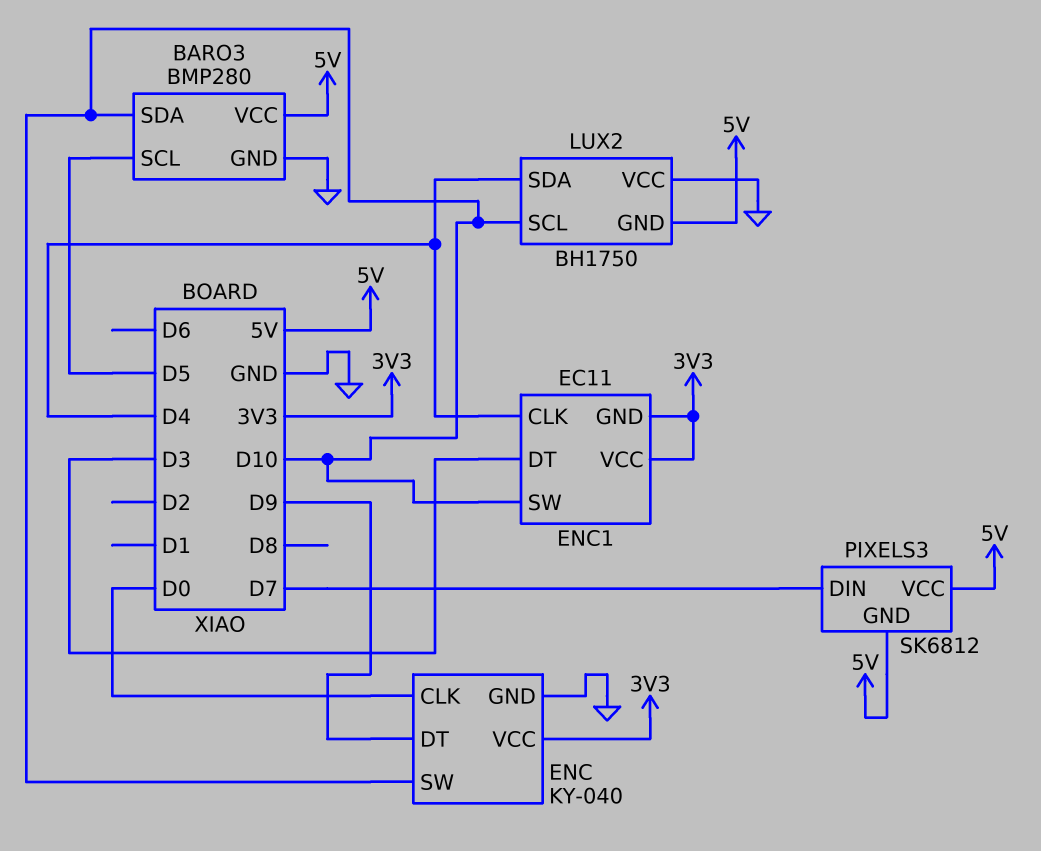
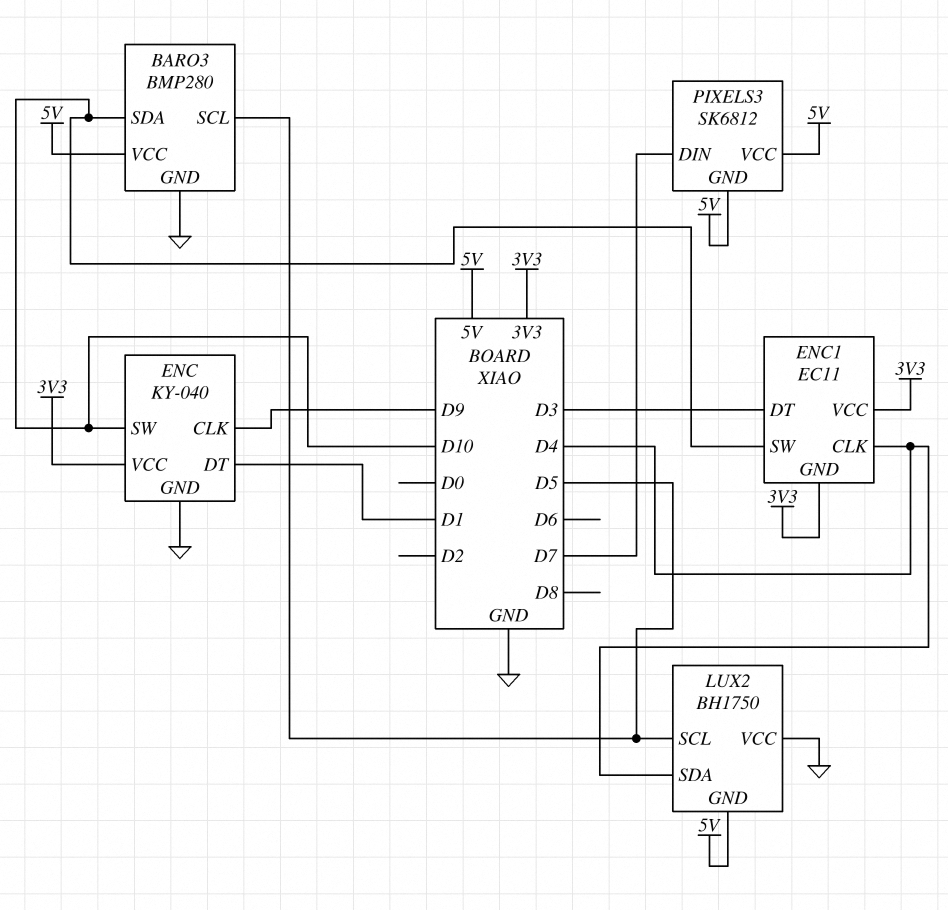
ENC pin CLK: D0 -> D9
ENC pin DT: D9 -> D1
LUX2 pin SCL: D10 -> D5

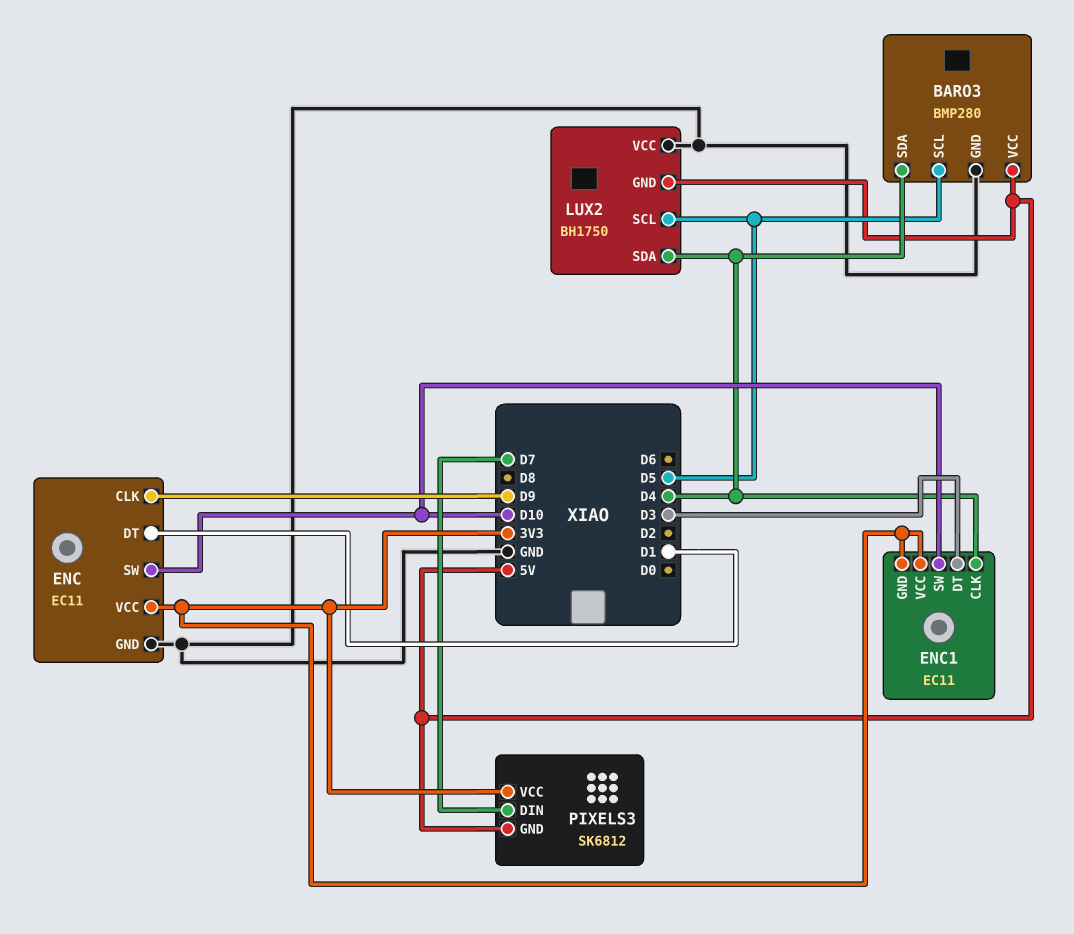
BARO3 pin SDA: D10 -> D4
ENC: KY-040 -> EC11
PIXELS3 pin VCC: 5V -> 3V3

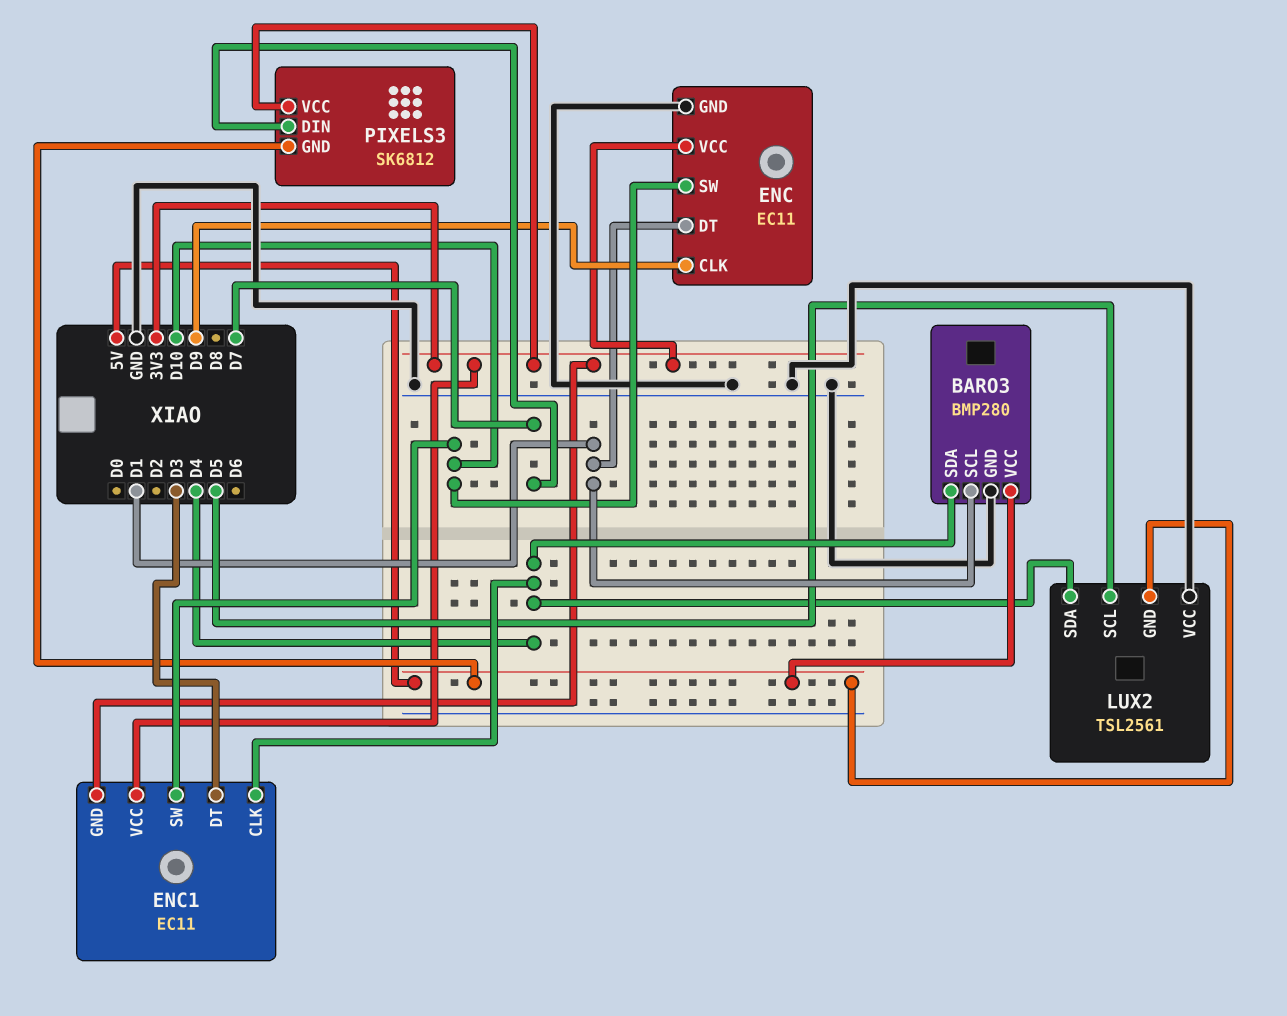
BARO3 pin SCL: D5 -> D1
LUX2: BH1750 -> TSL2561

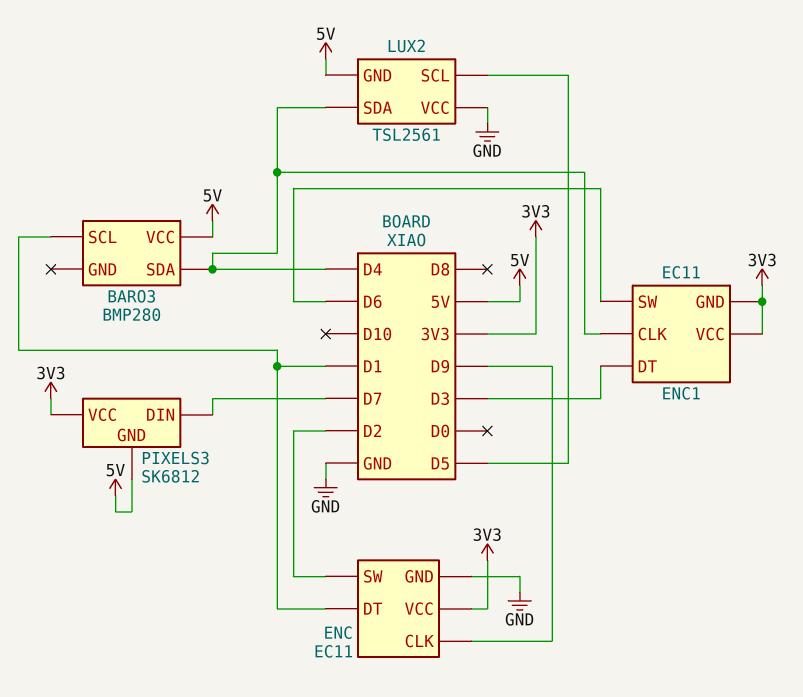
BARO3 pin GND: GND -> none
ENC pin SW: D10 -> D2
ENC1 pin SW: D10 -> D6

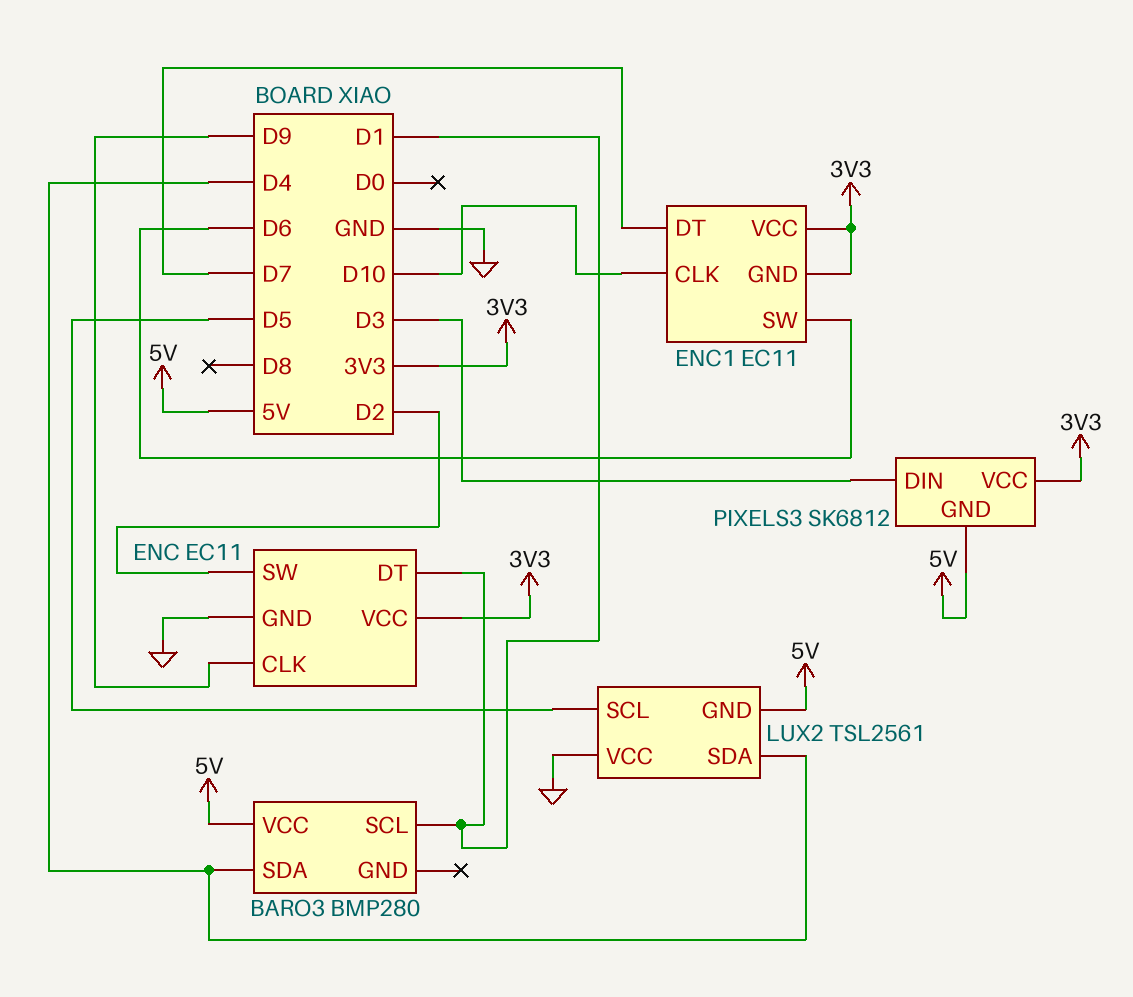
ENC1 pin CLK: D4 -> D10
ENC1 pin DT: D3 -> D7
PIXELS3 pin DIN: D7 -> D3

